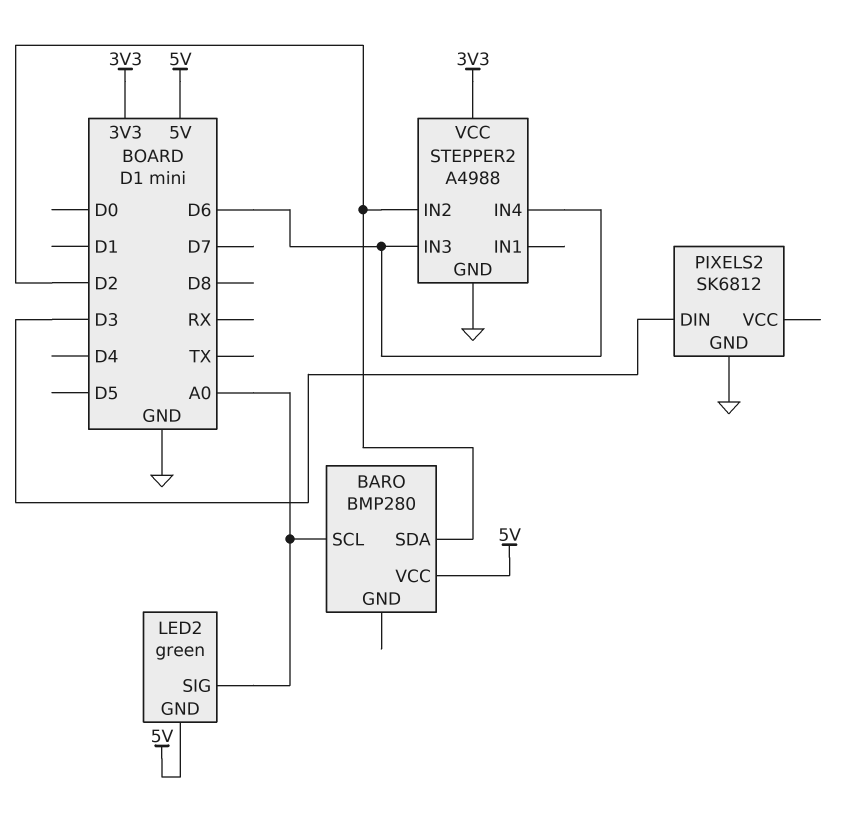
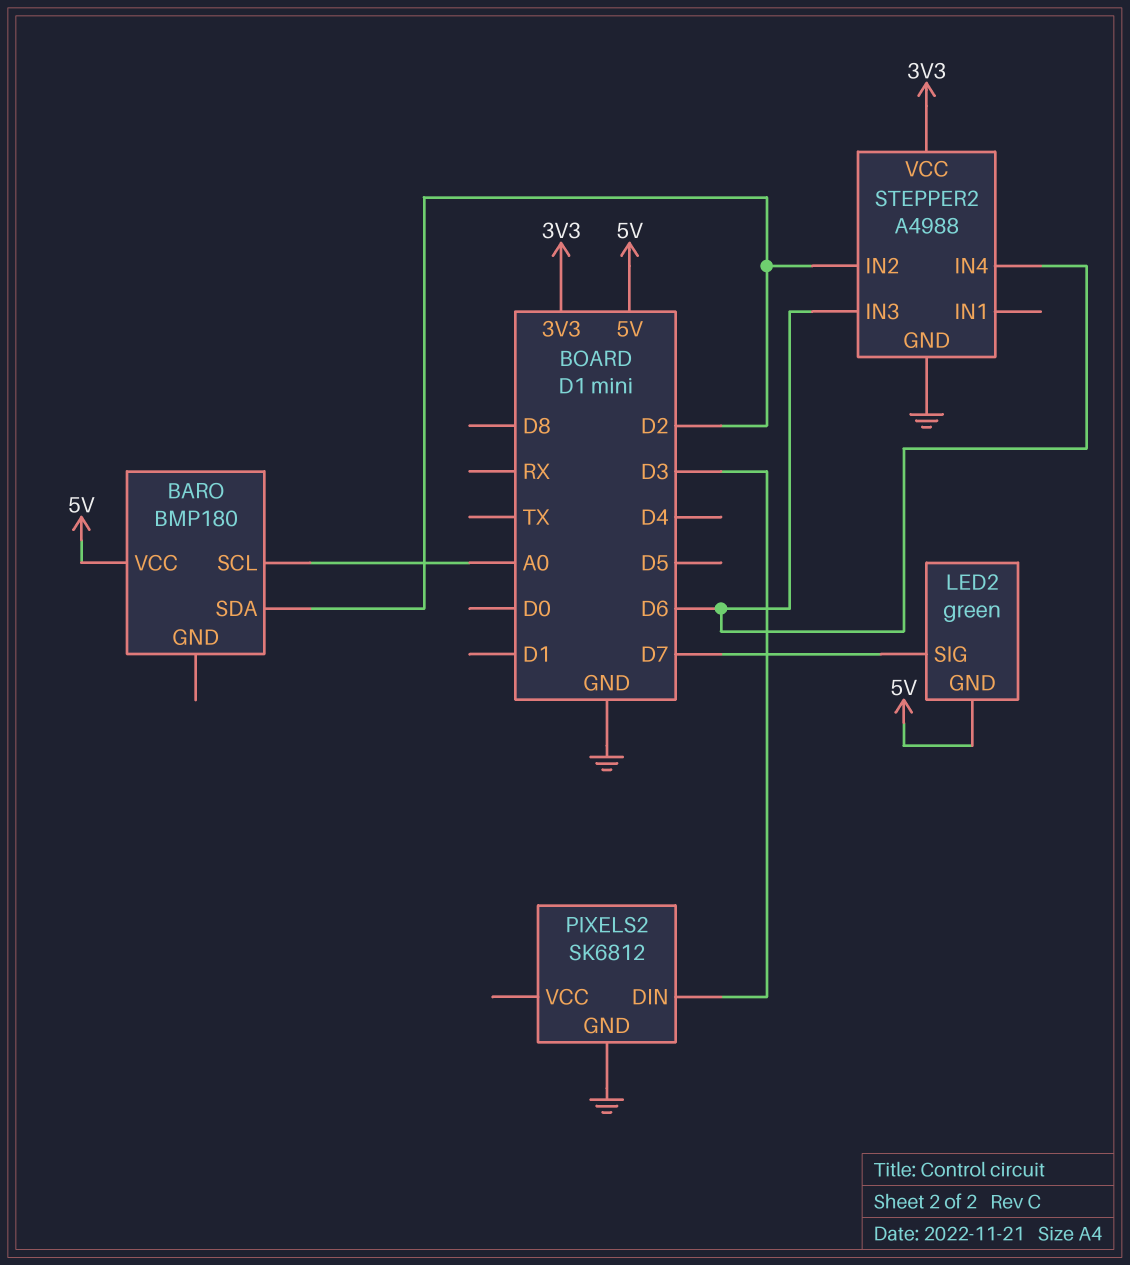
BARO: BMP280 -> BMP180
LED2 pin SIG: A0 -> D7

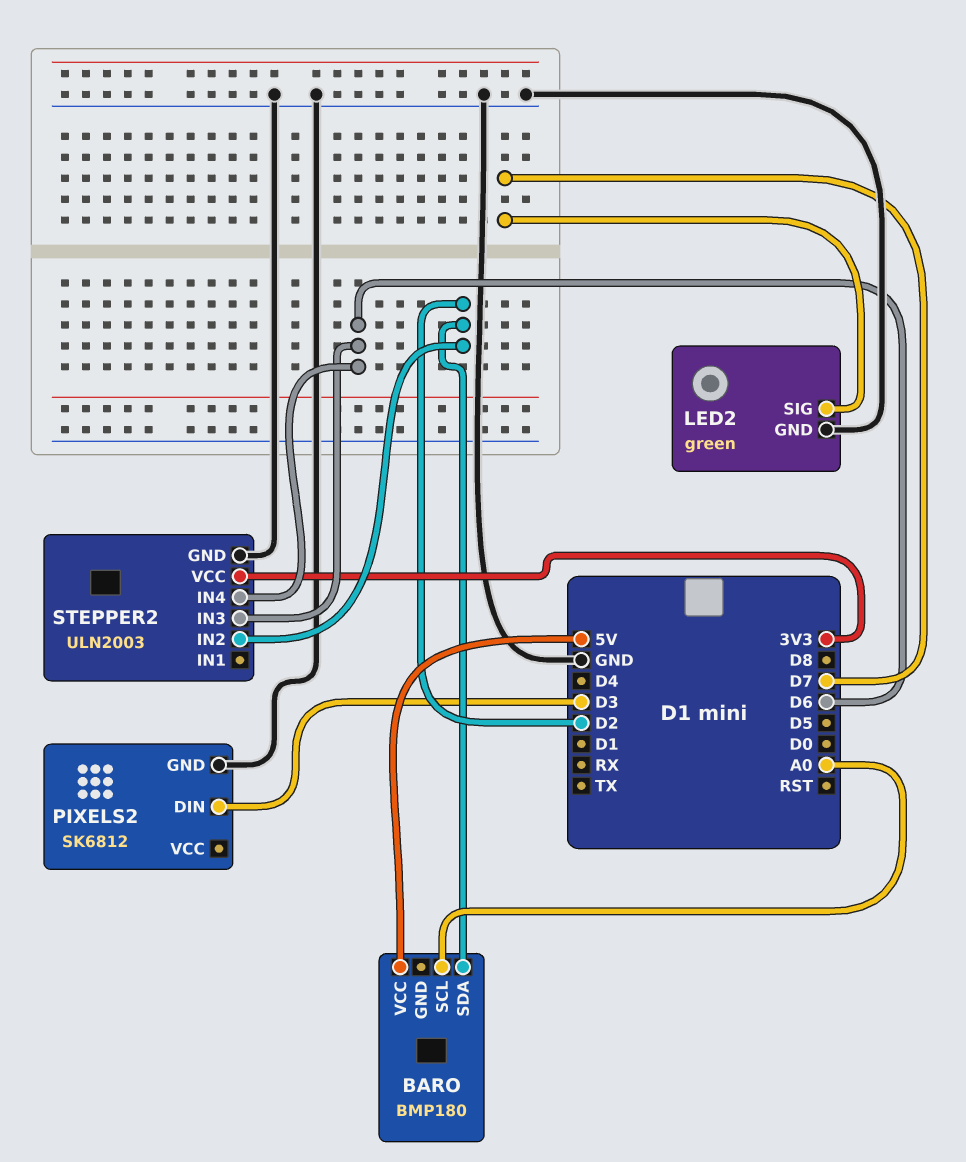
LED2 pin GND: 5V -> GND
STEPPER2: A4988 -> ULN2003

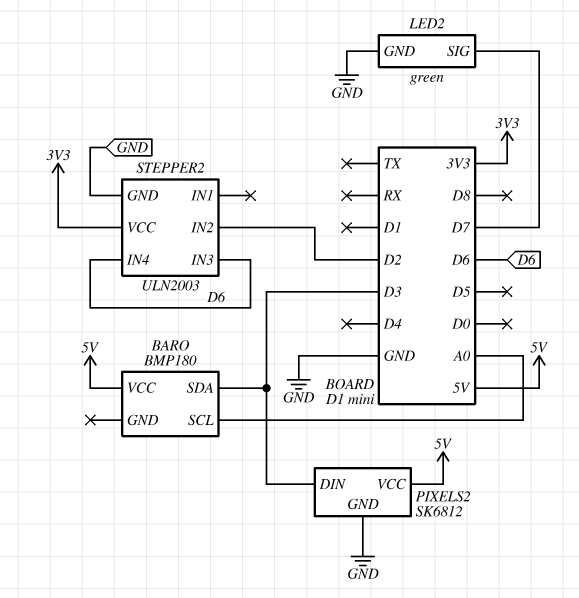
BARO pin SDA: D2 -> D3
PIXELS2 pin VCC: none -> 5V

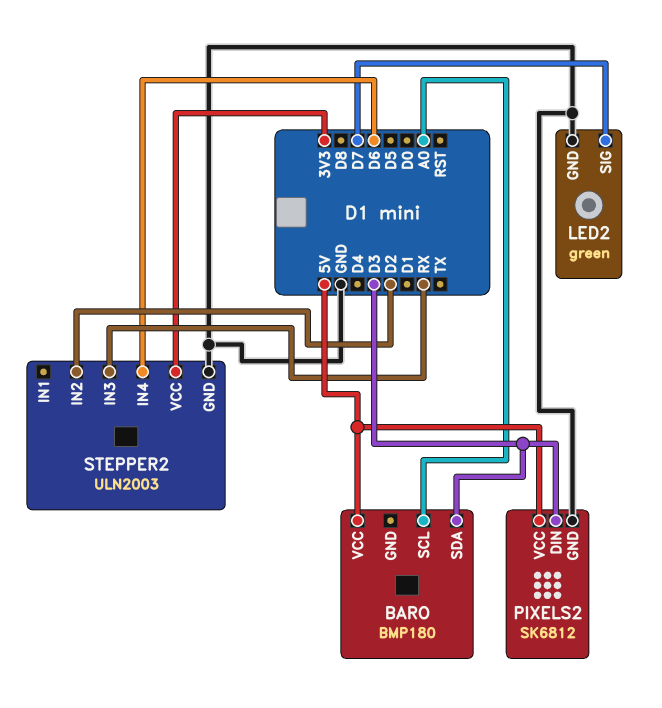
STEPPER2 pin IN3: D6 -> RX

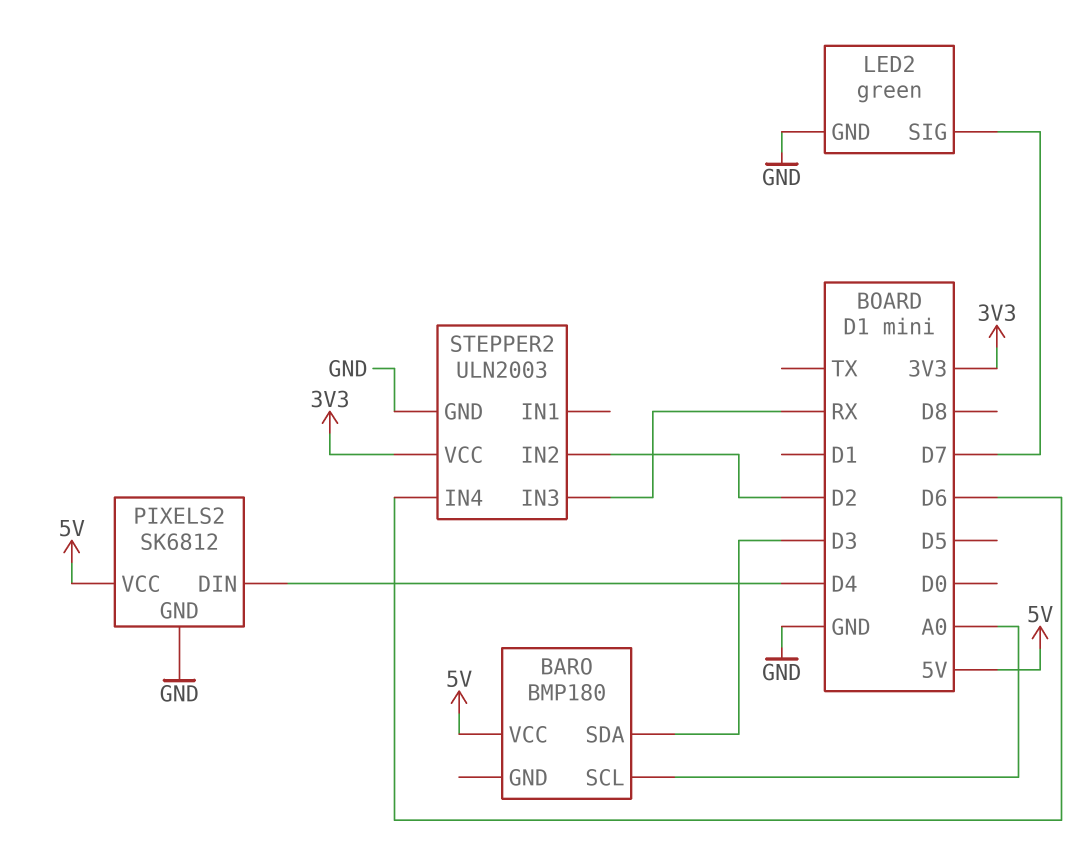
PIXELS2 pin DIN: D3 -> D4

